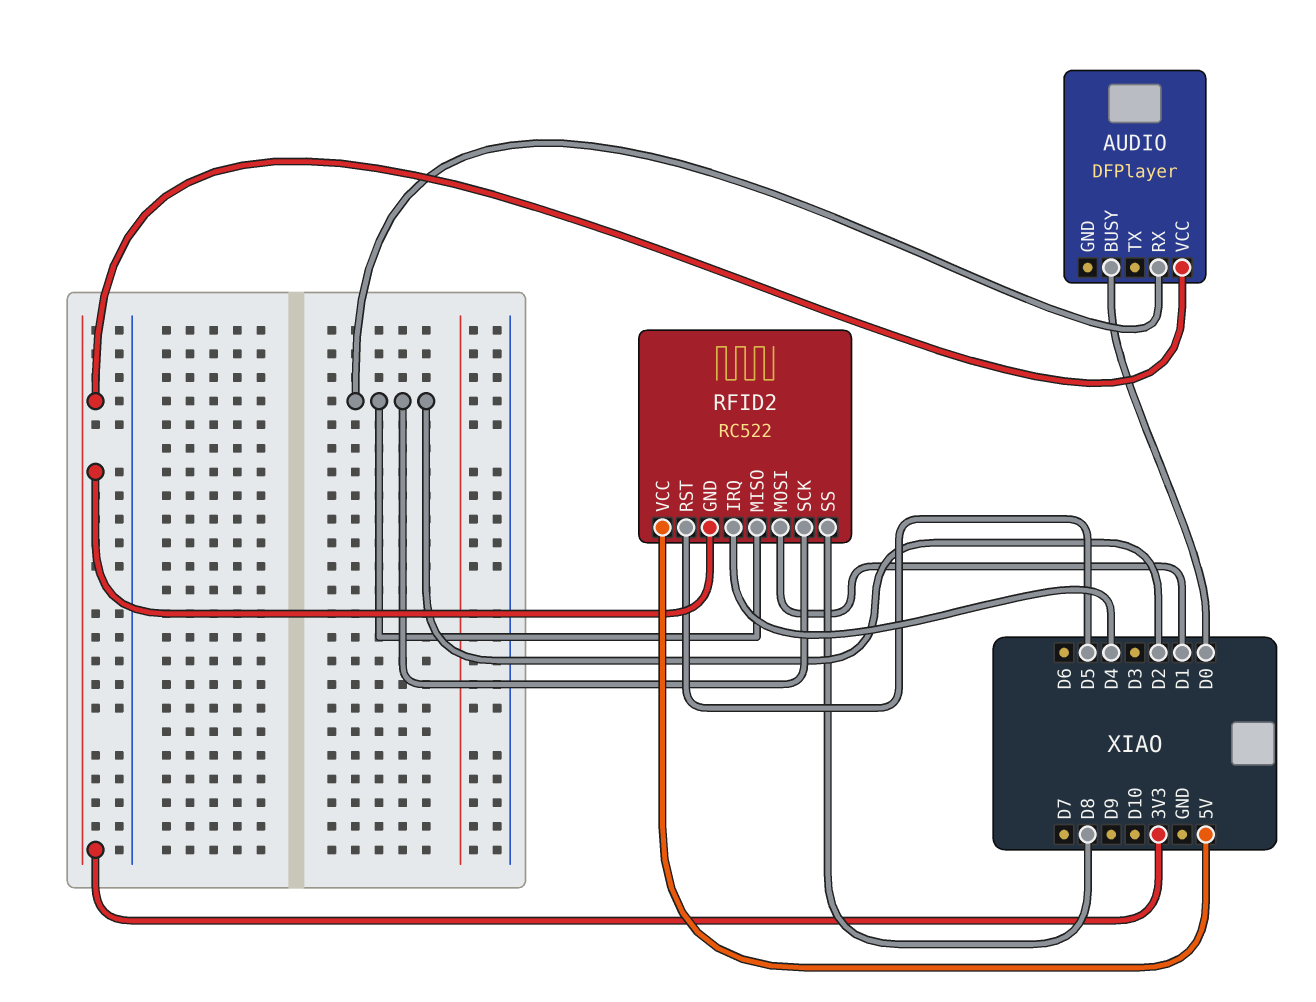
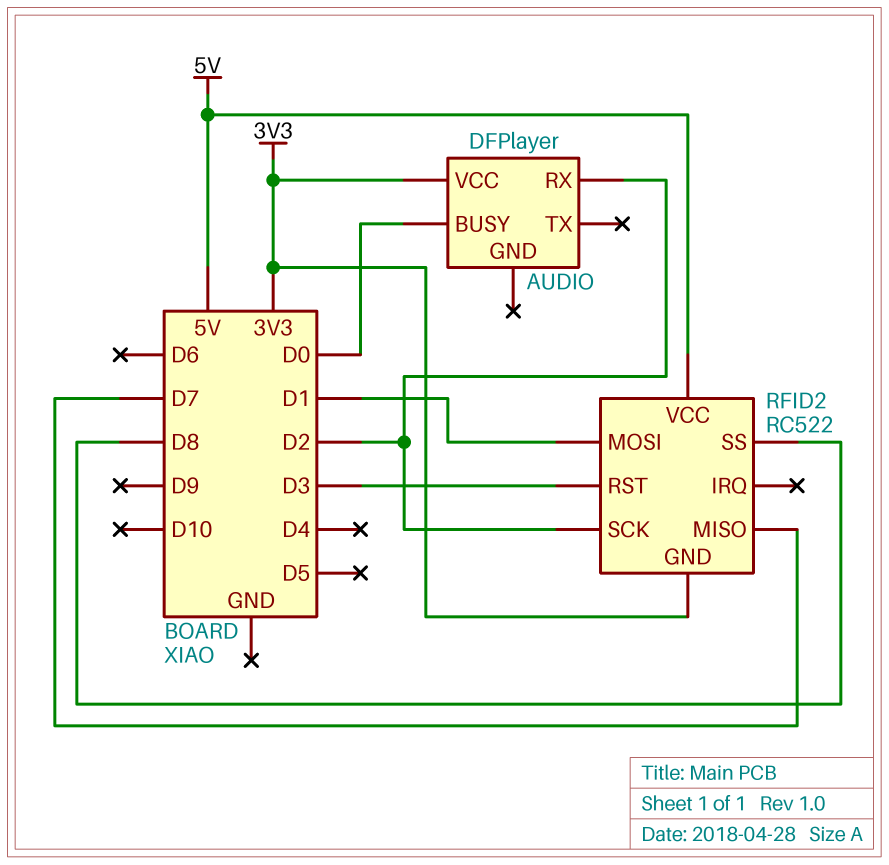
RFID2 pin IRQ: D4 -> none
RFID2 pin MISO: D2 -> D7
RFID2 pin RST: D5 -> D3

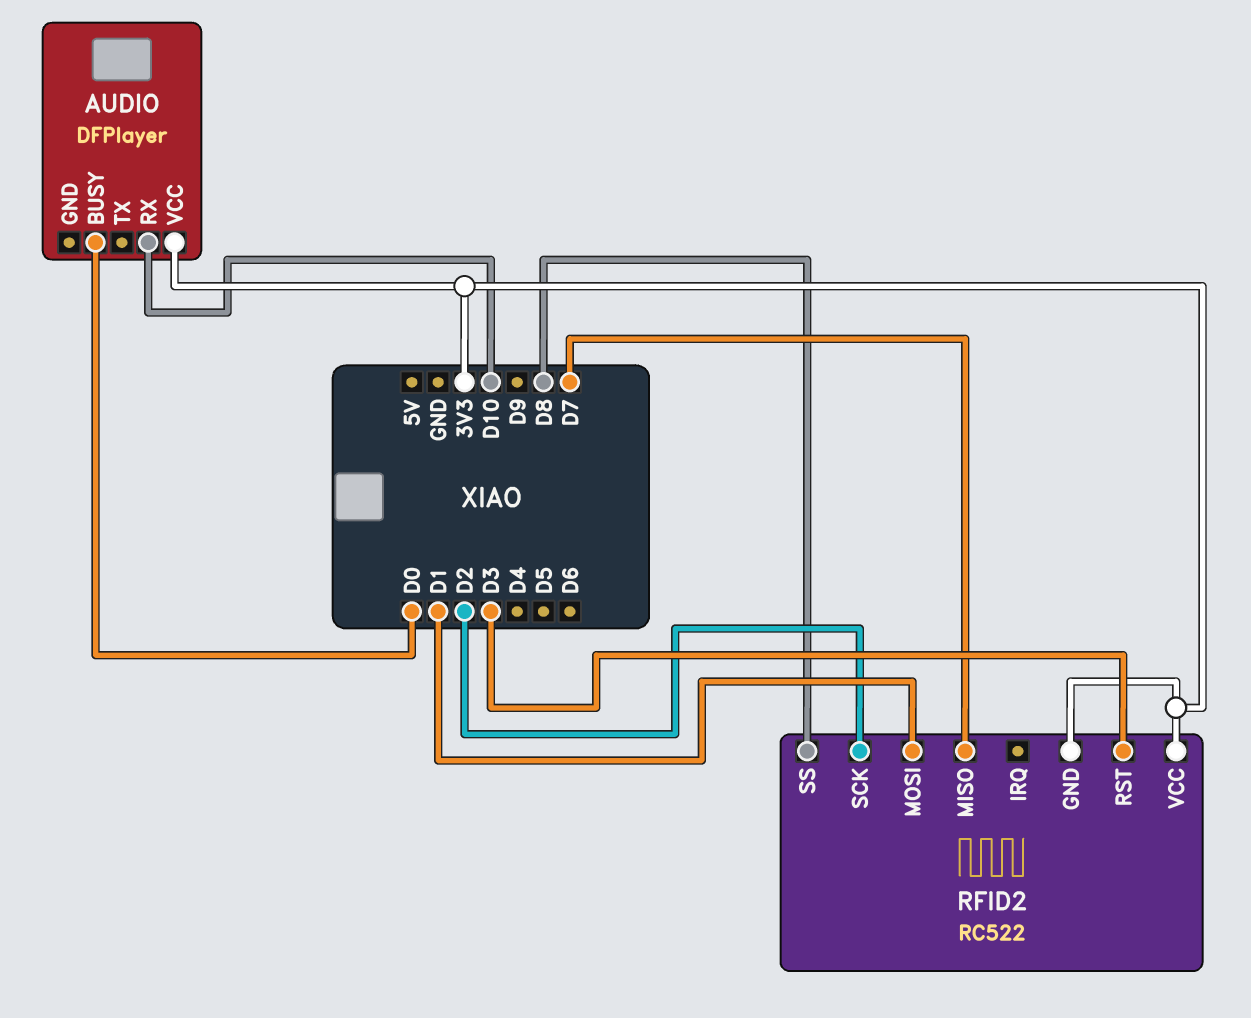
AUDIO pin RX: D2 -> D10
RFID2 pin VCC: 5V -> 3V3

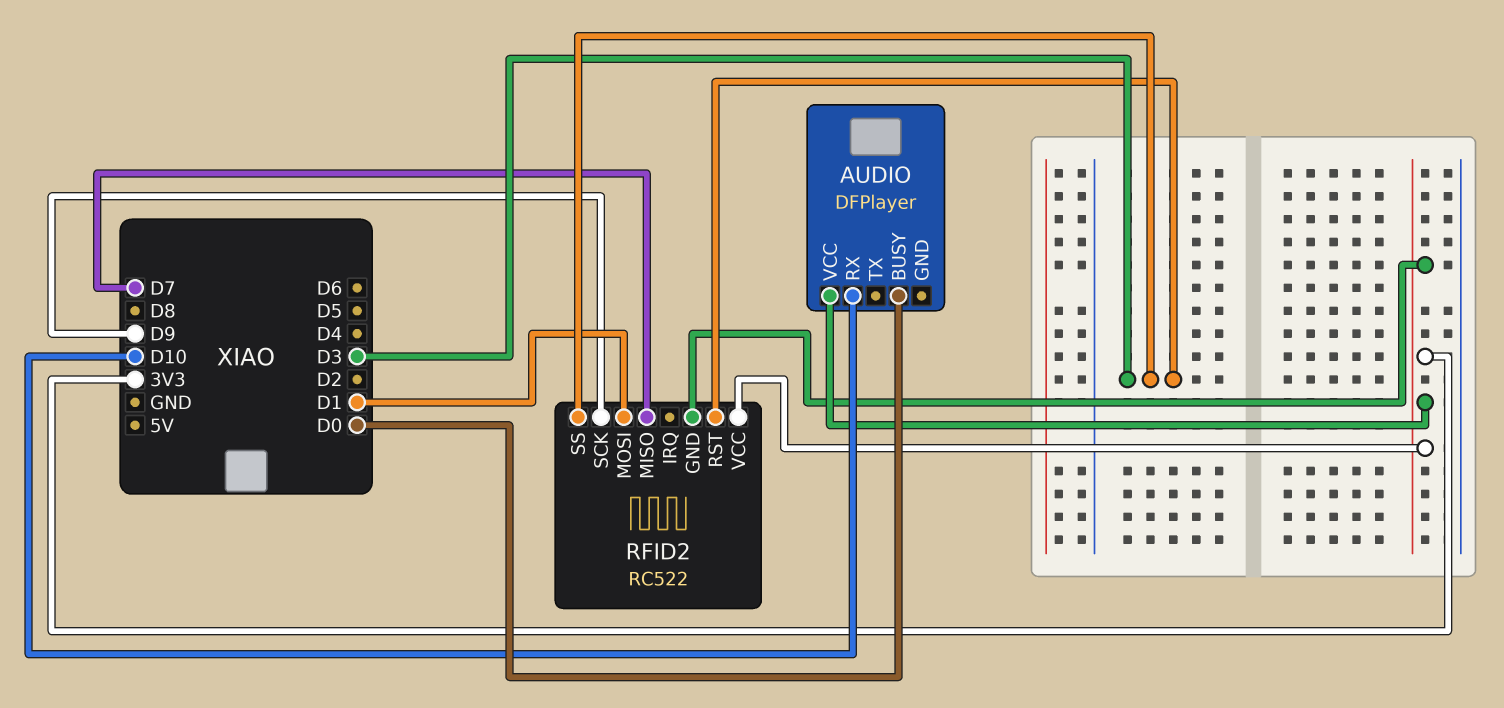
RFID2 pin SCK: D2 -> D9
RFID2 pin SS: D8 -> D3

